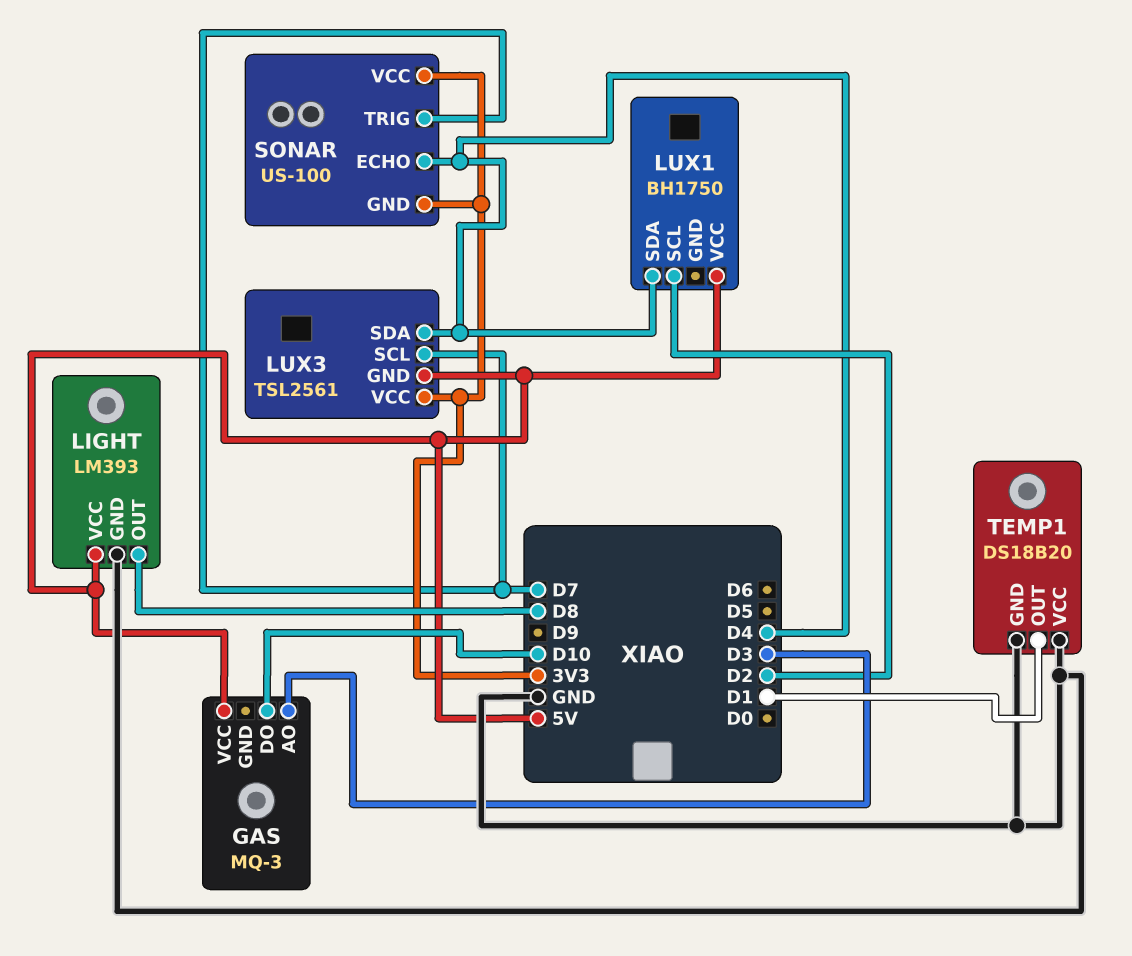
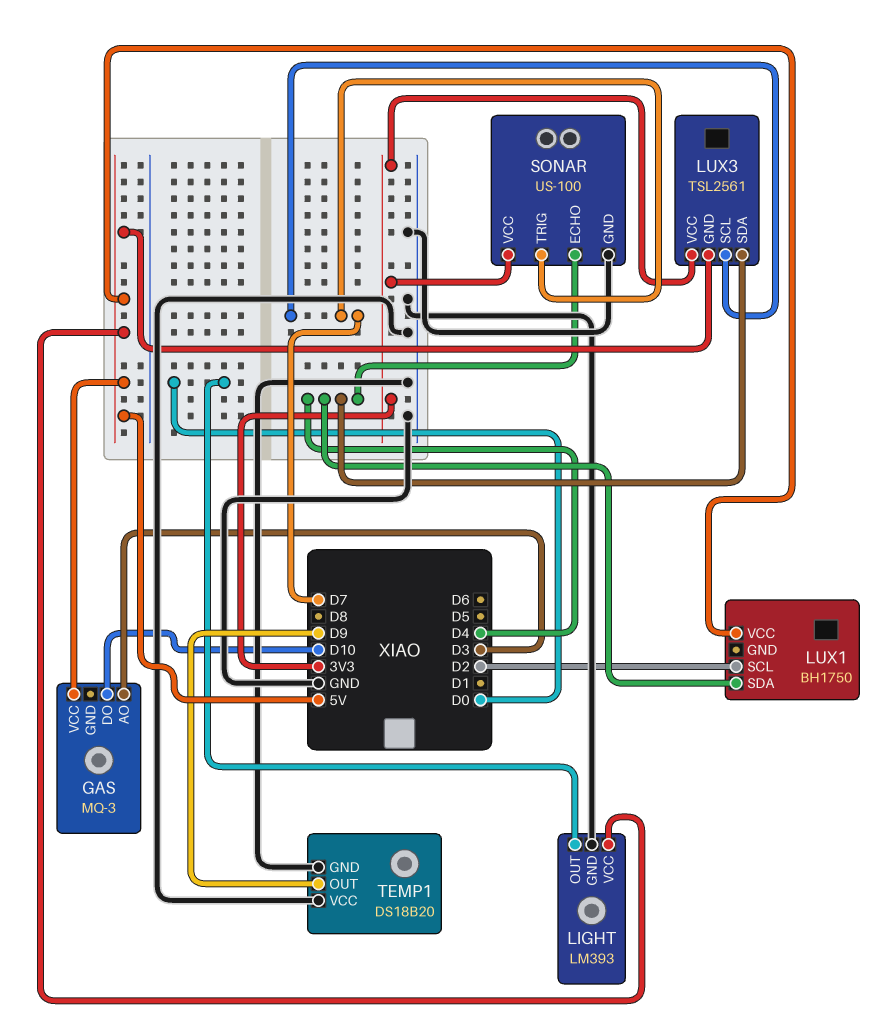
LIGHT pin OUT: D8 -> D0
SONAR pin GND: 3V3 -> GND
TEMP1 pin OUT: D1 -> D9

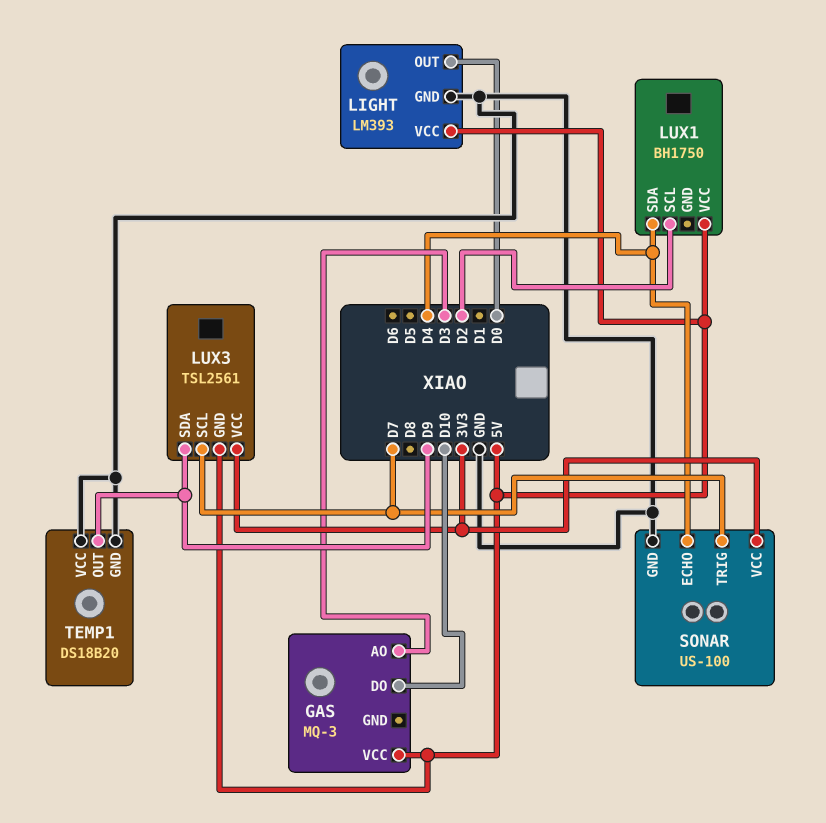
LUX3 pin SDA: D4 -> D9

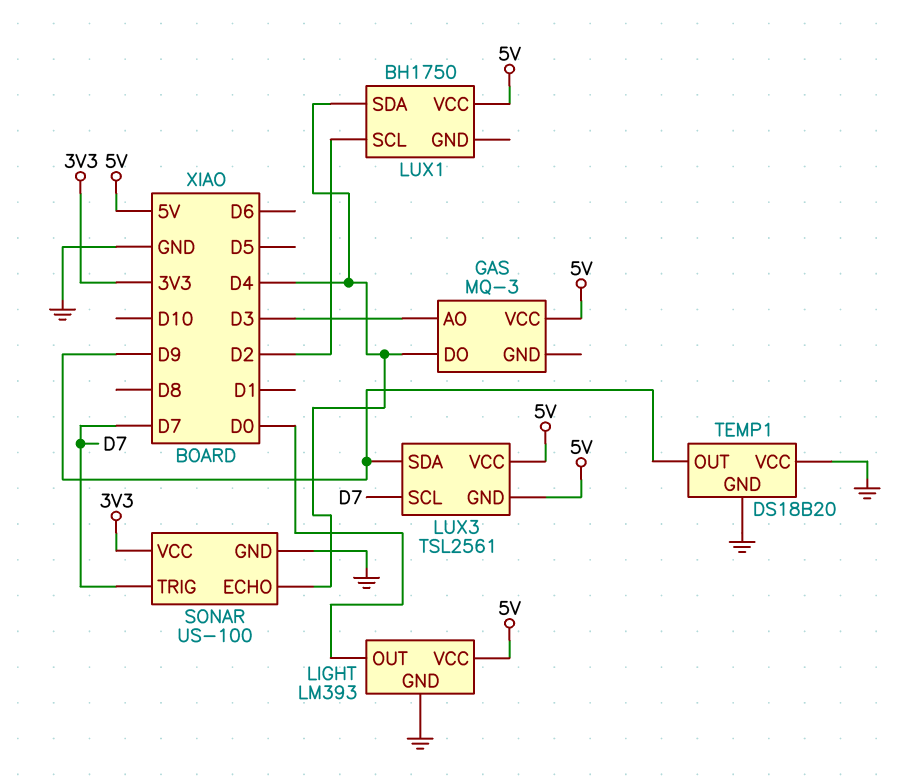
GAS pin DO: D10 -> D4
LUX3 pin VCC: 3V3 -> 5V

